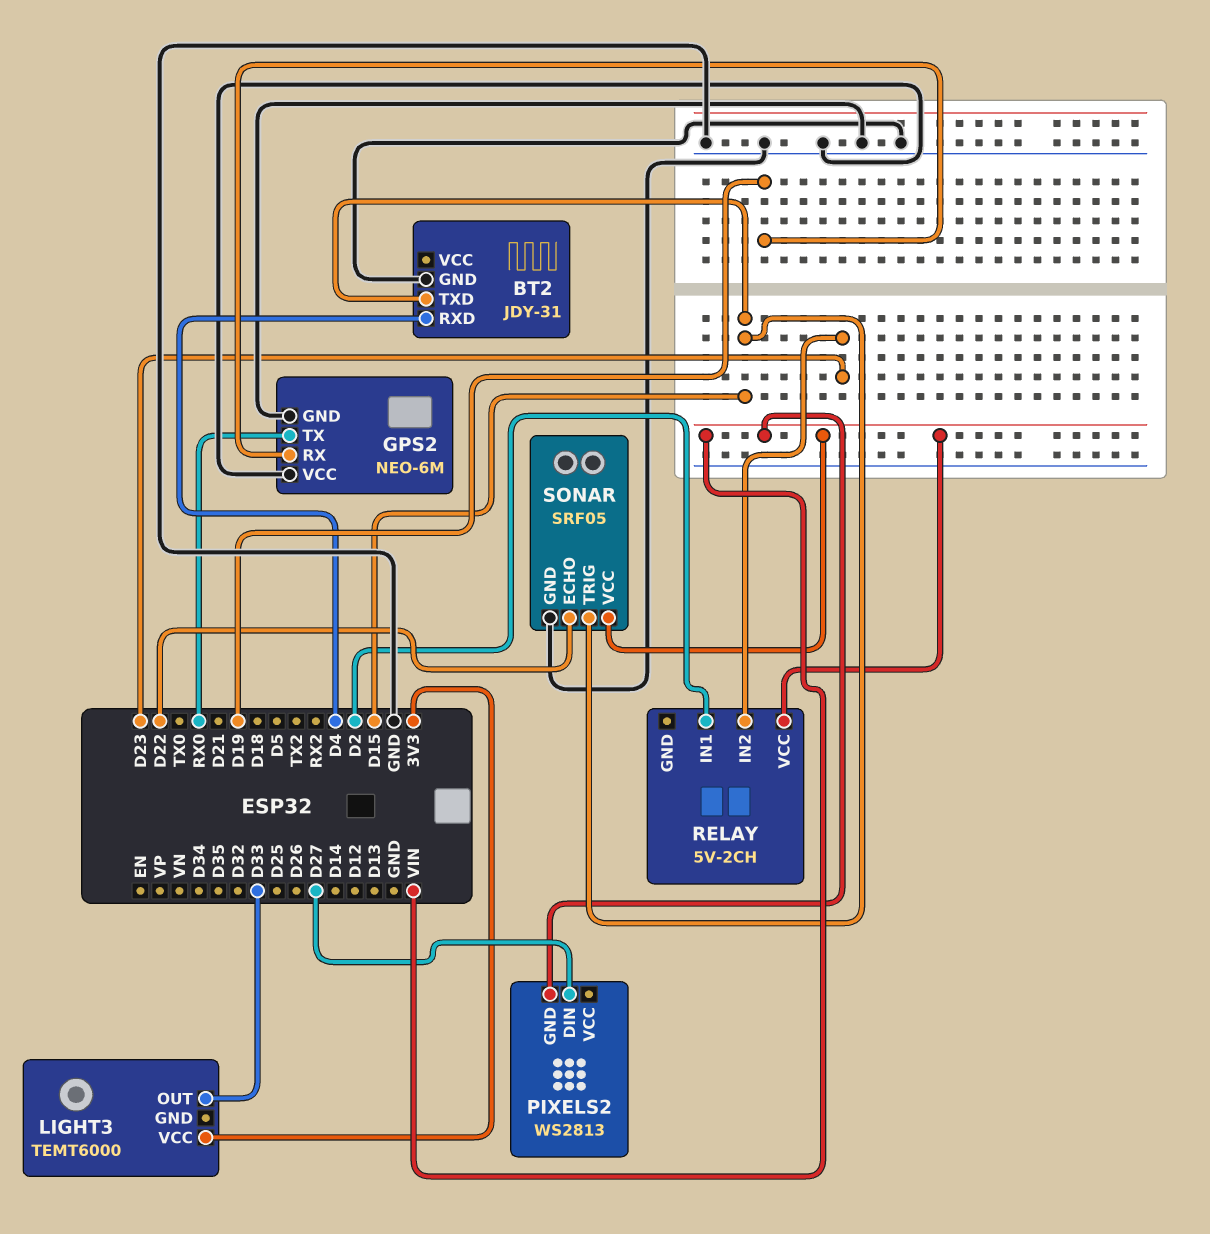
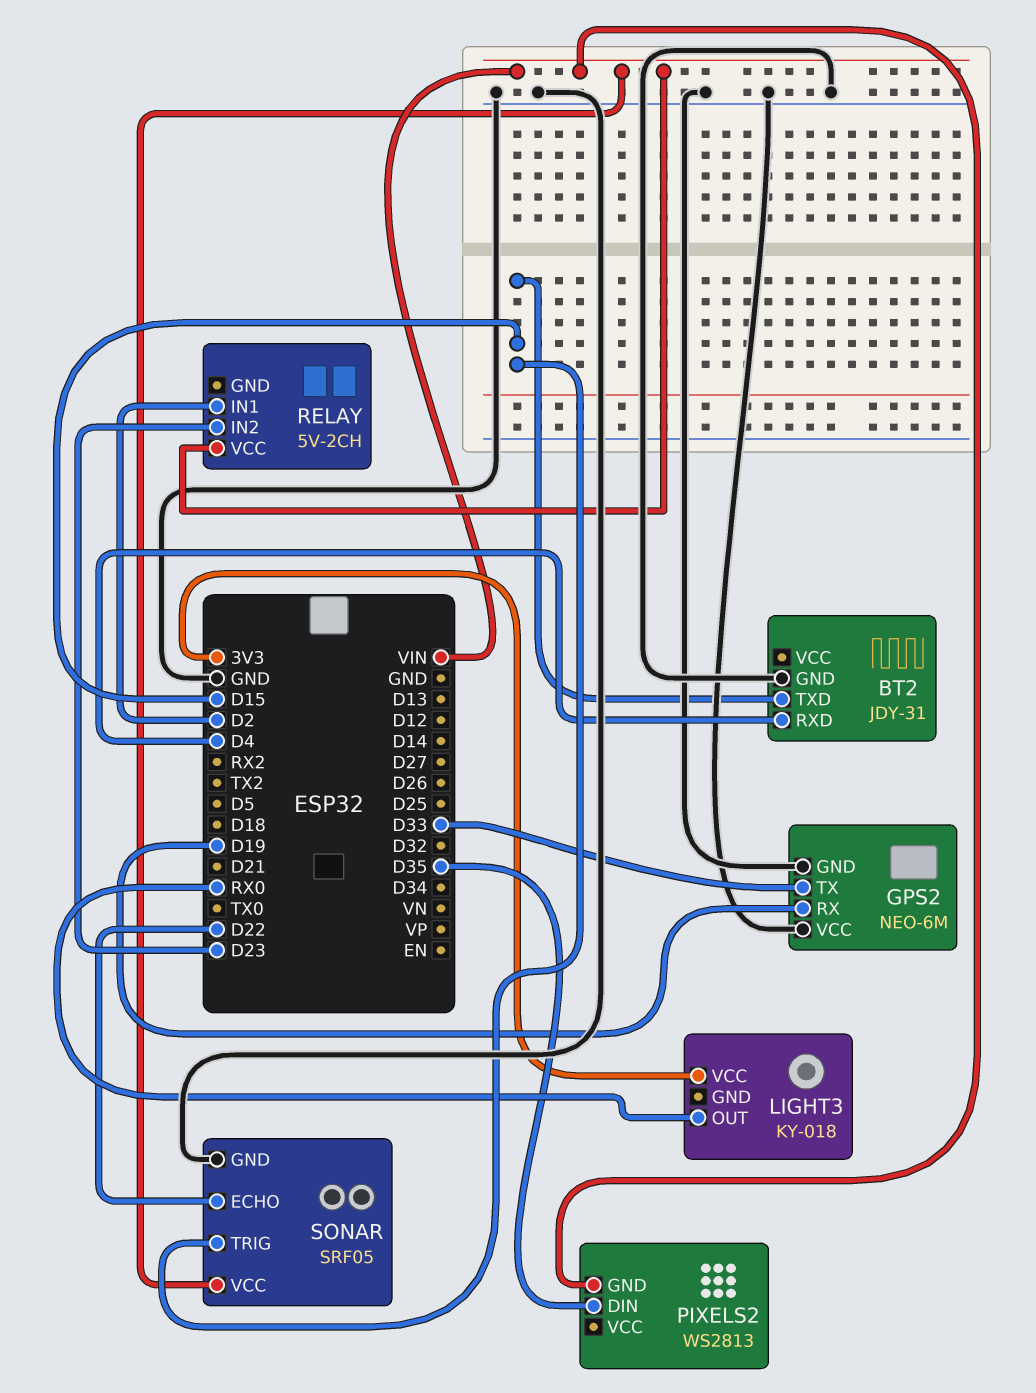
GPS2 pin TX: RX0 -> D33
LIGHT3: TEMT6000 -> KY-018
LIGHT3 pin OUT: D33 -> RX0
PIXELS2 pin DIN: D27 -> D35

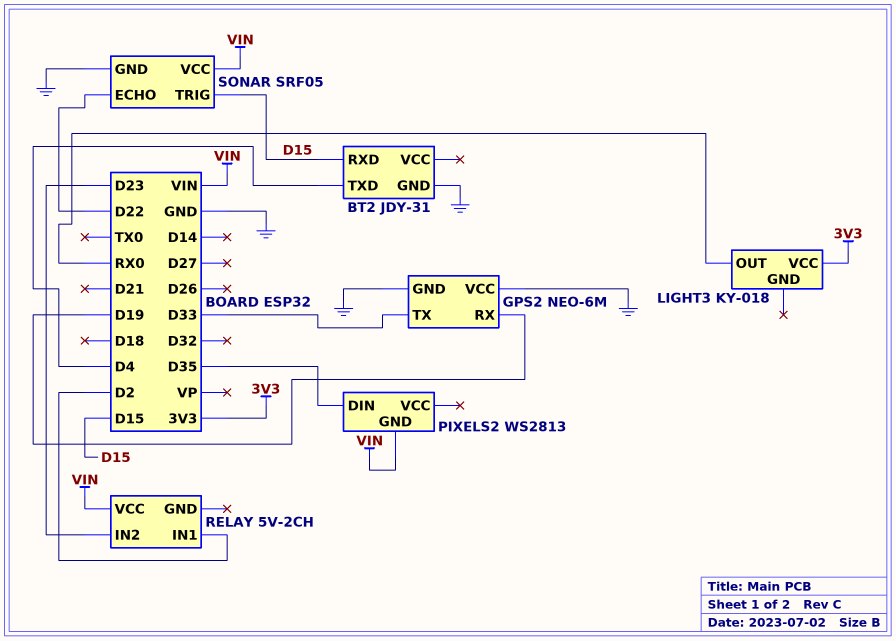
BT2 pin RXD: D4 -> D15
BT2 pin TXD: D15 -> D4

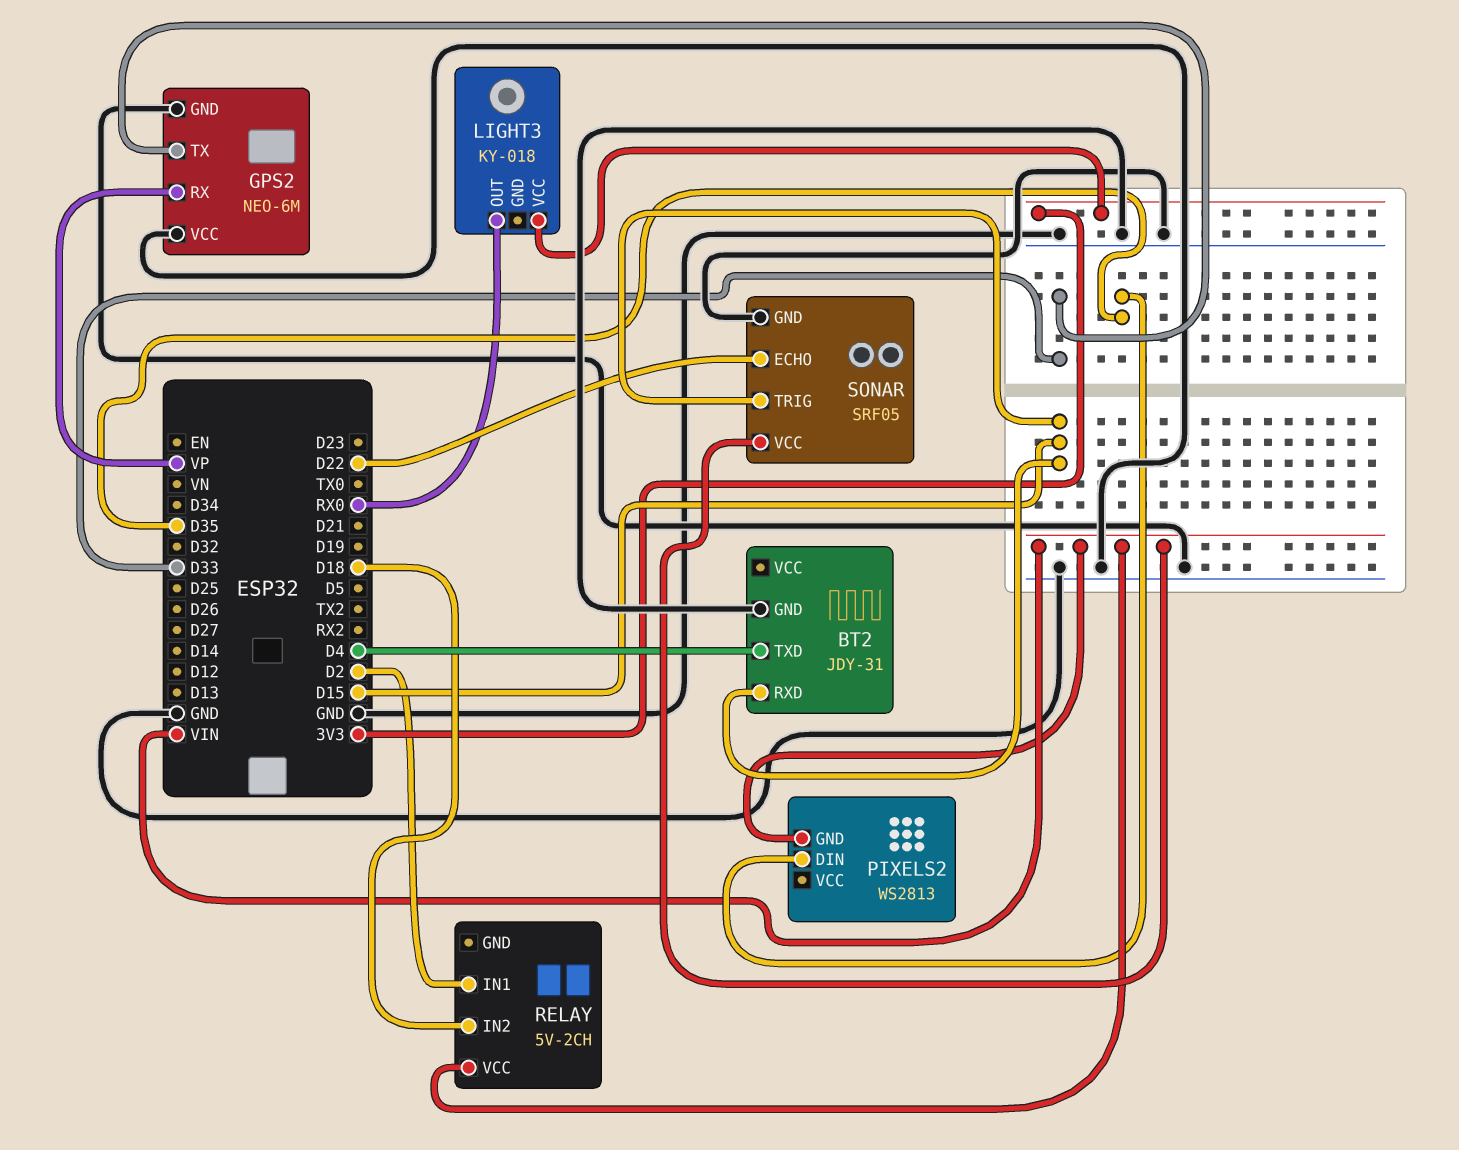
GPS2 pin RX: D19 -> VP
RELAY pin IN2: D23 -> D18

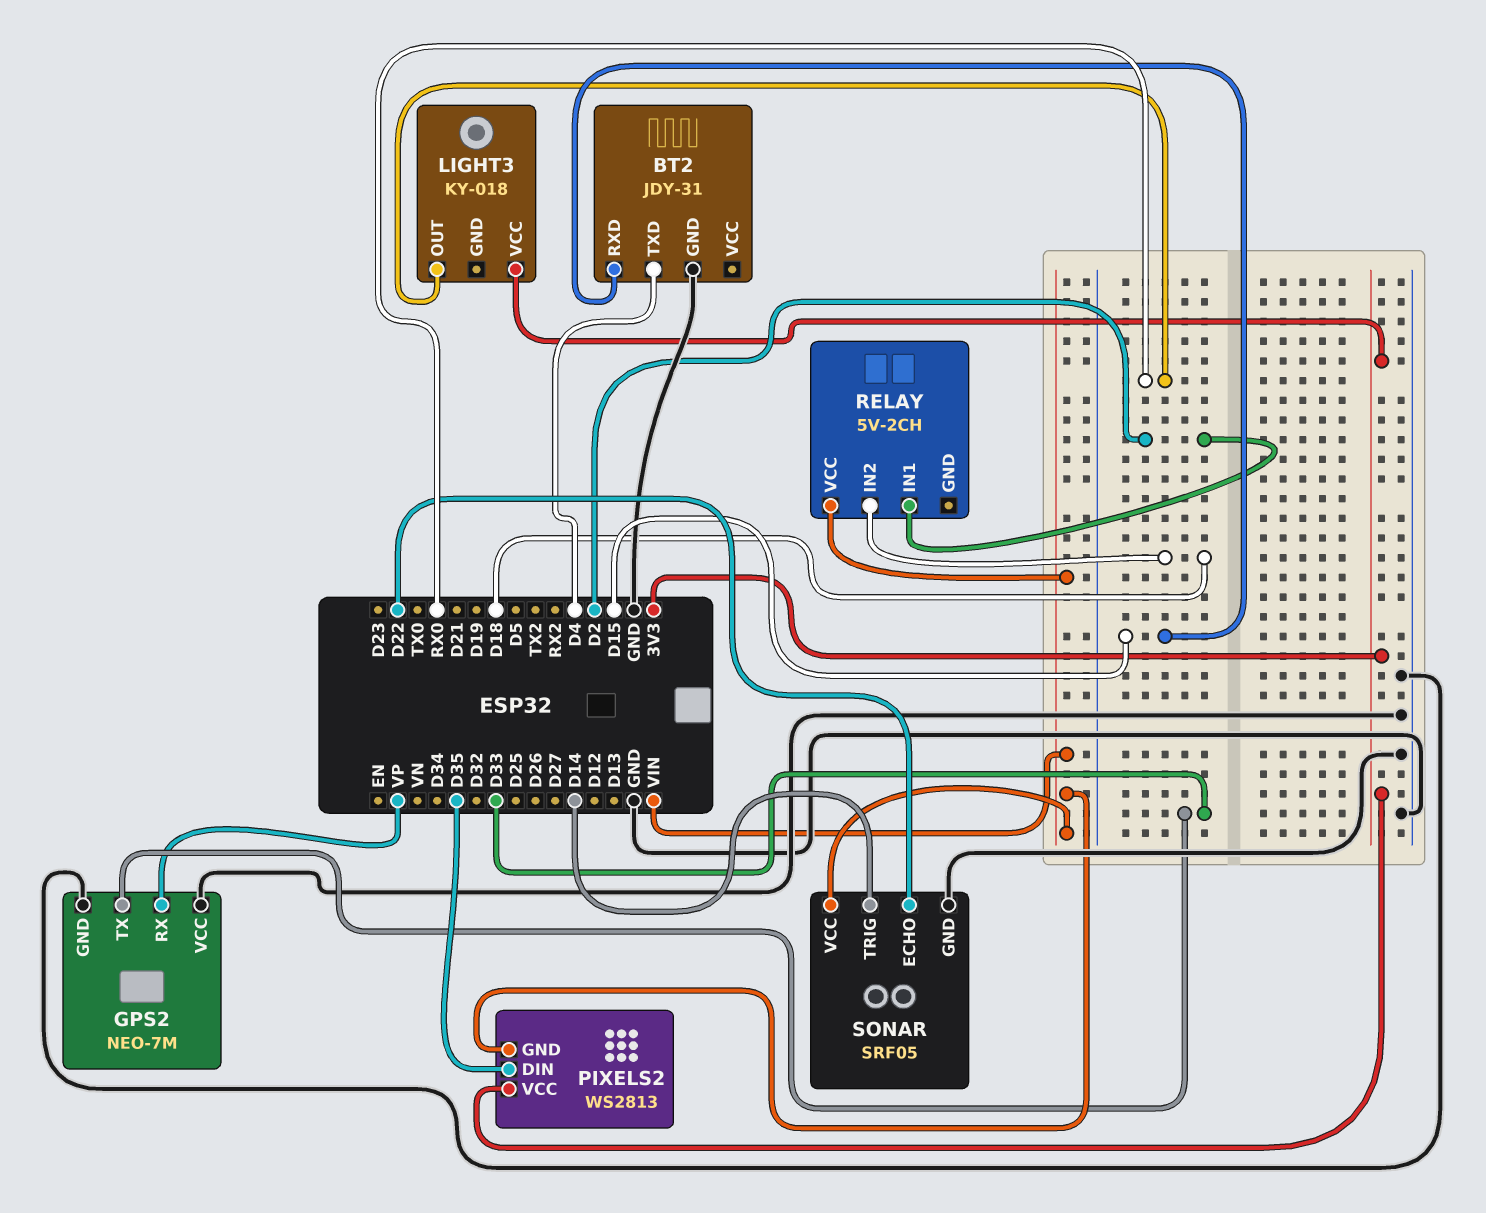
GPS2: NEO-6M -> NEO-7M
PIXELS2 pin VCC: none -> 3V3
SONAR pin TRIG: D15 -> D14

